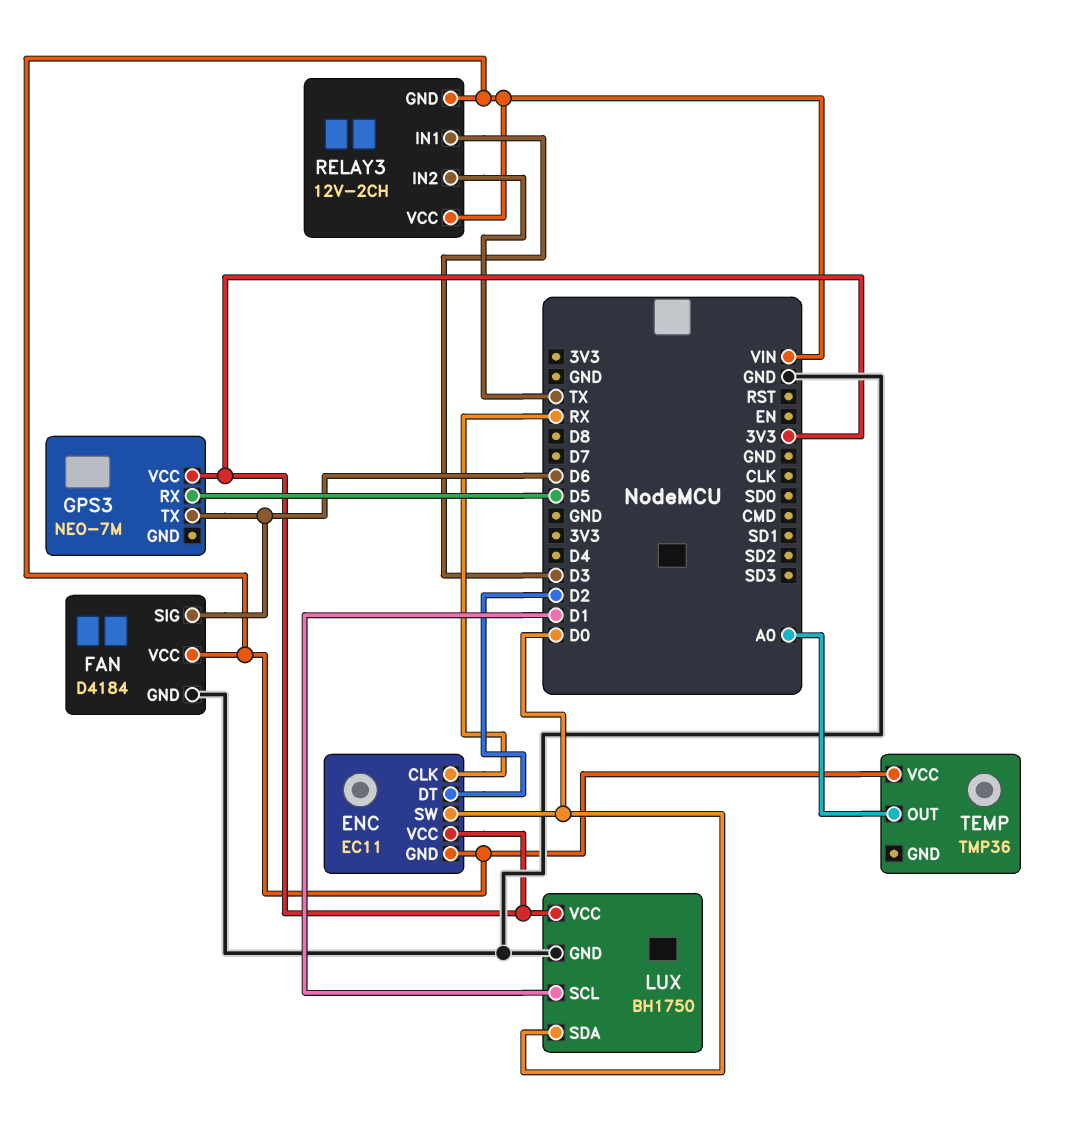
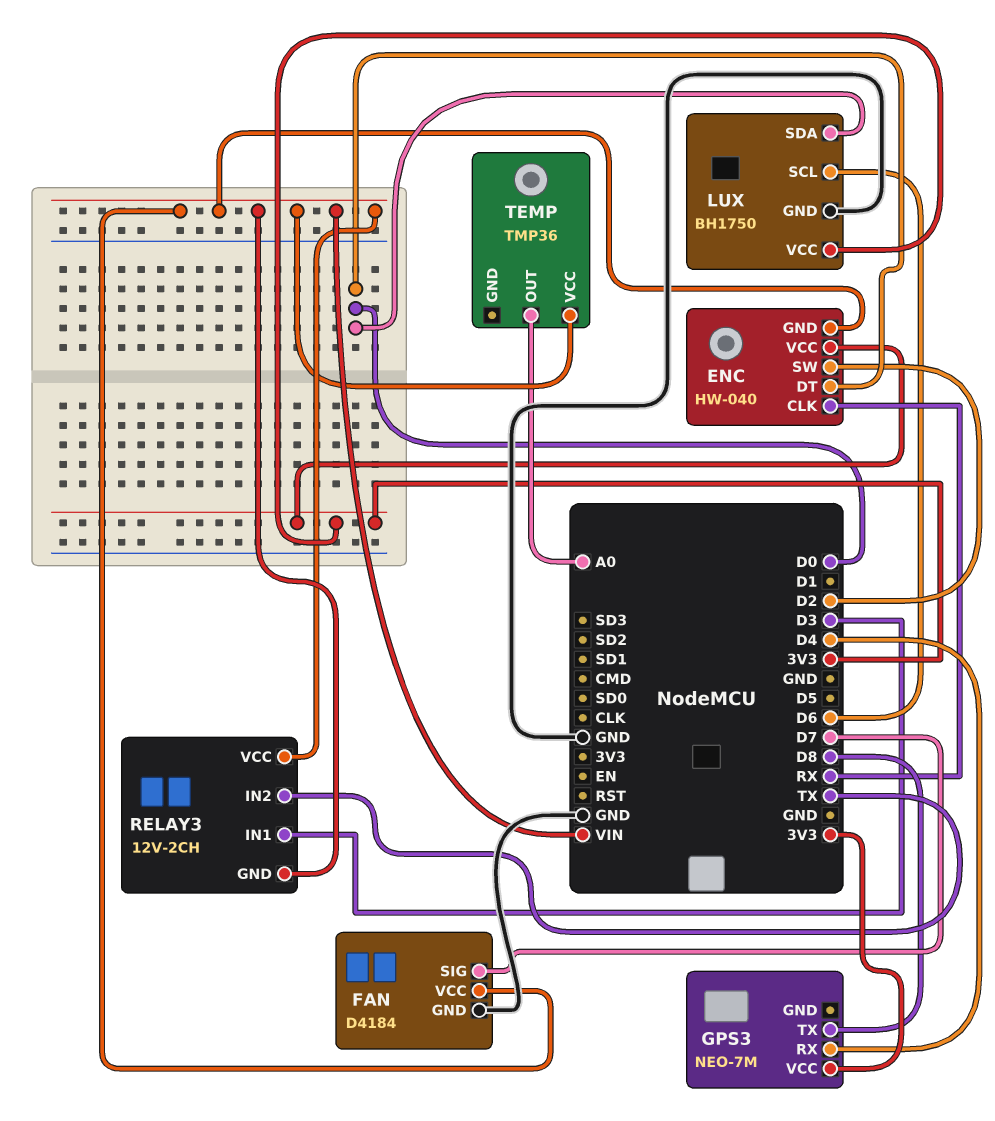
ENC: EC11 -> HW-040
ENC pin DT: D2 -> D0
ENC pin SW: D0 -> D2
FAN pin SIG: D6 -> D7
GPS3 pin RX: D5 -> D4
GPS3 pin TX: D6 -> D8
LUX pin SCL: D1 -> D6

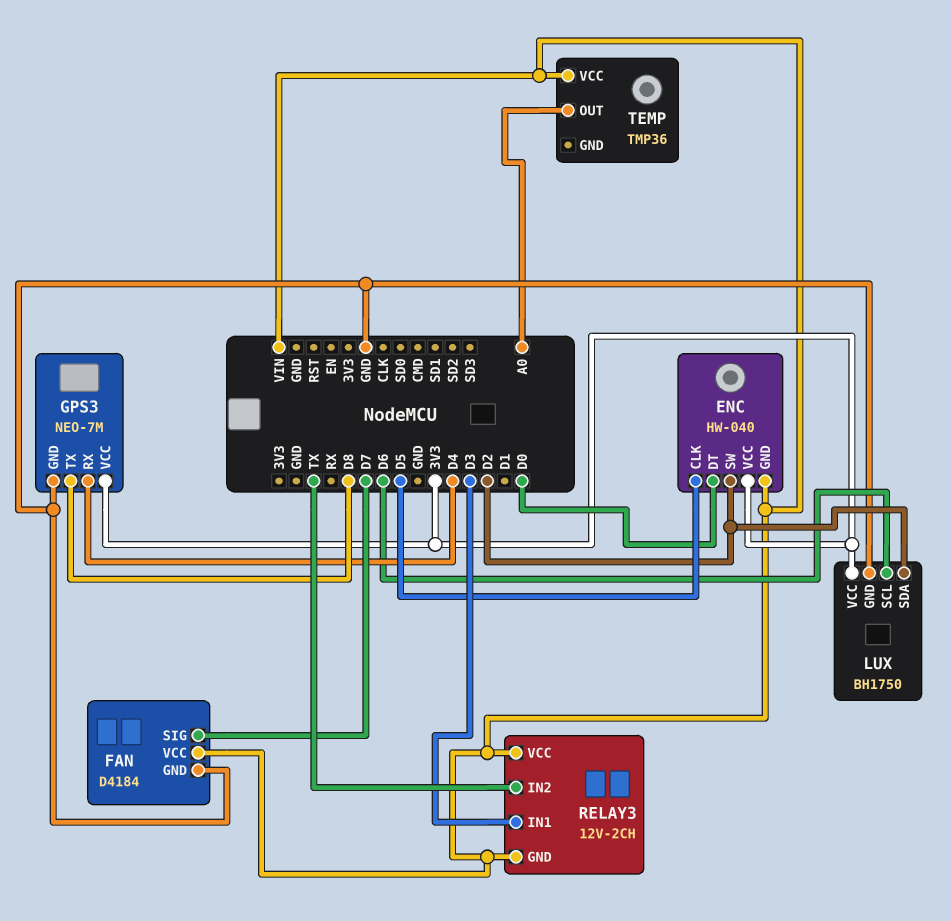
ENC pin CLK: RX -> D5
GPS3 pin GND: none -> GND
LUX pin SDA: D0 -> D2

